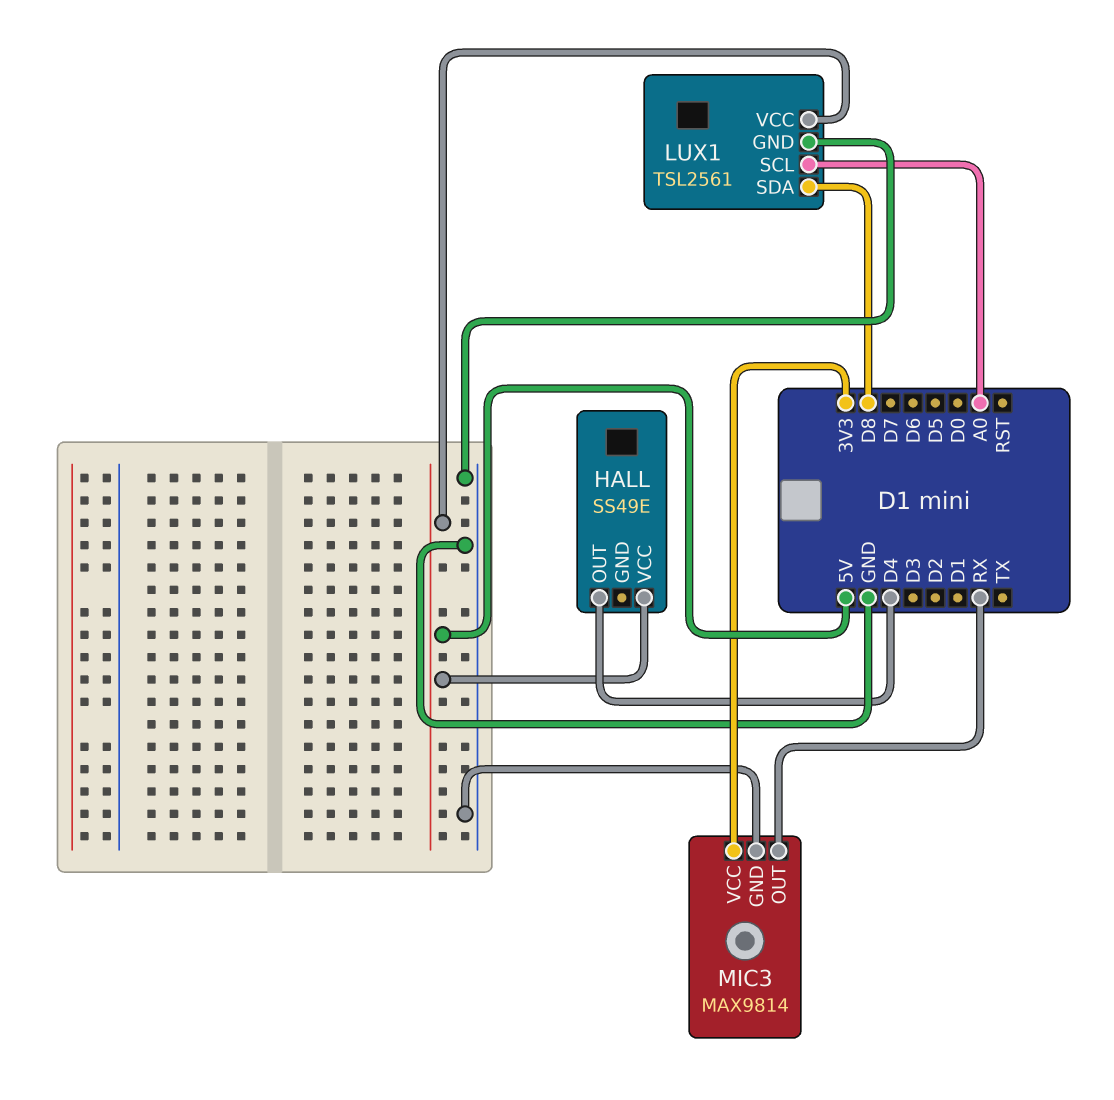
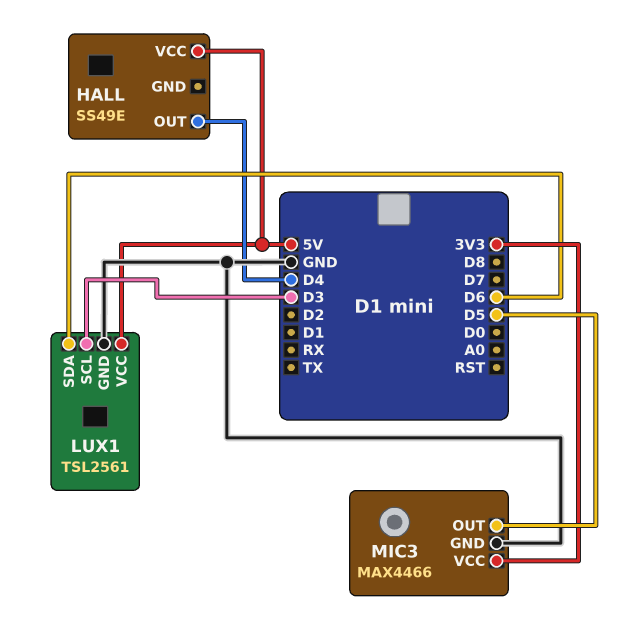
LUX1 pin SCL: A0 -> D3
LUX1 pin SDA: D8 -> D6
MIC3: MAX9814 -> MAX4466
MIC3 pin OUT: RX -> D5

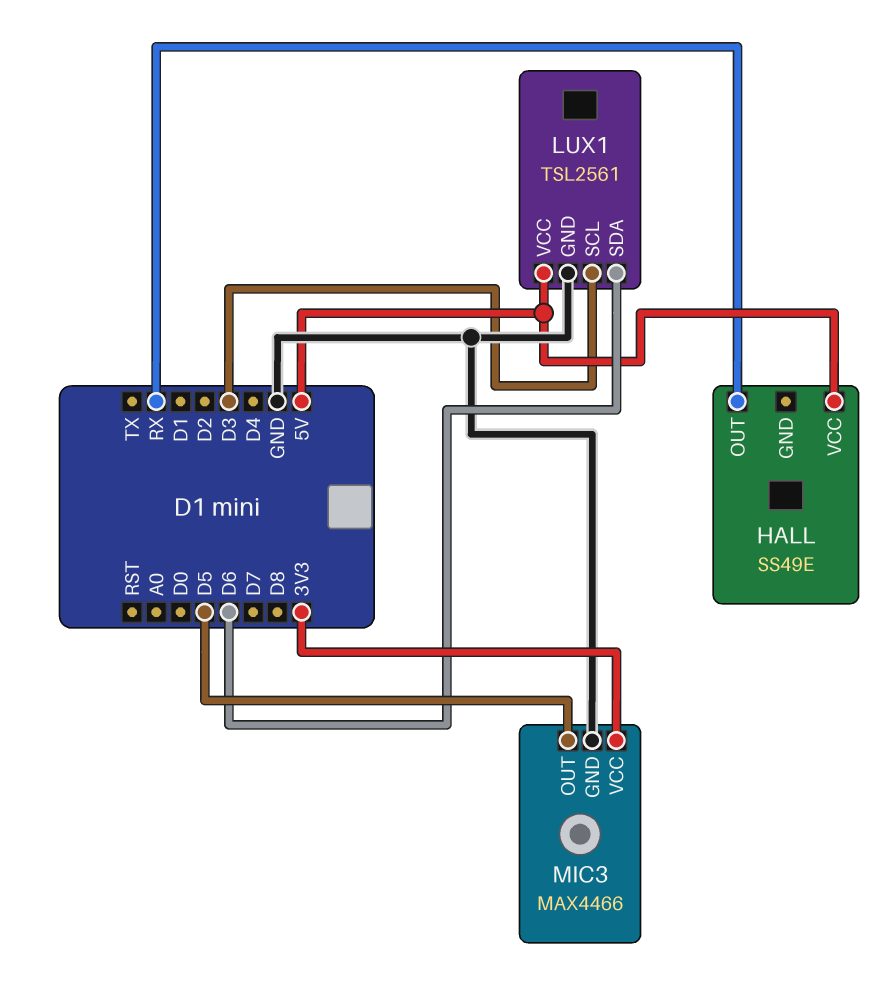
HALL pin OUT: D4 -> RX

